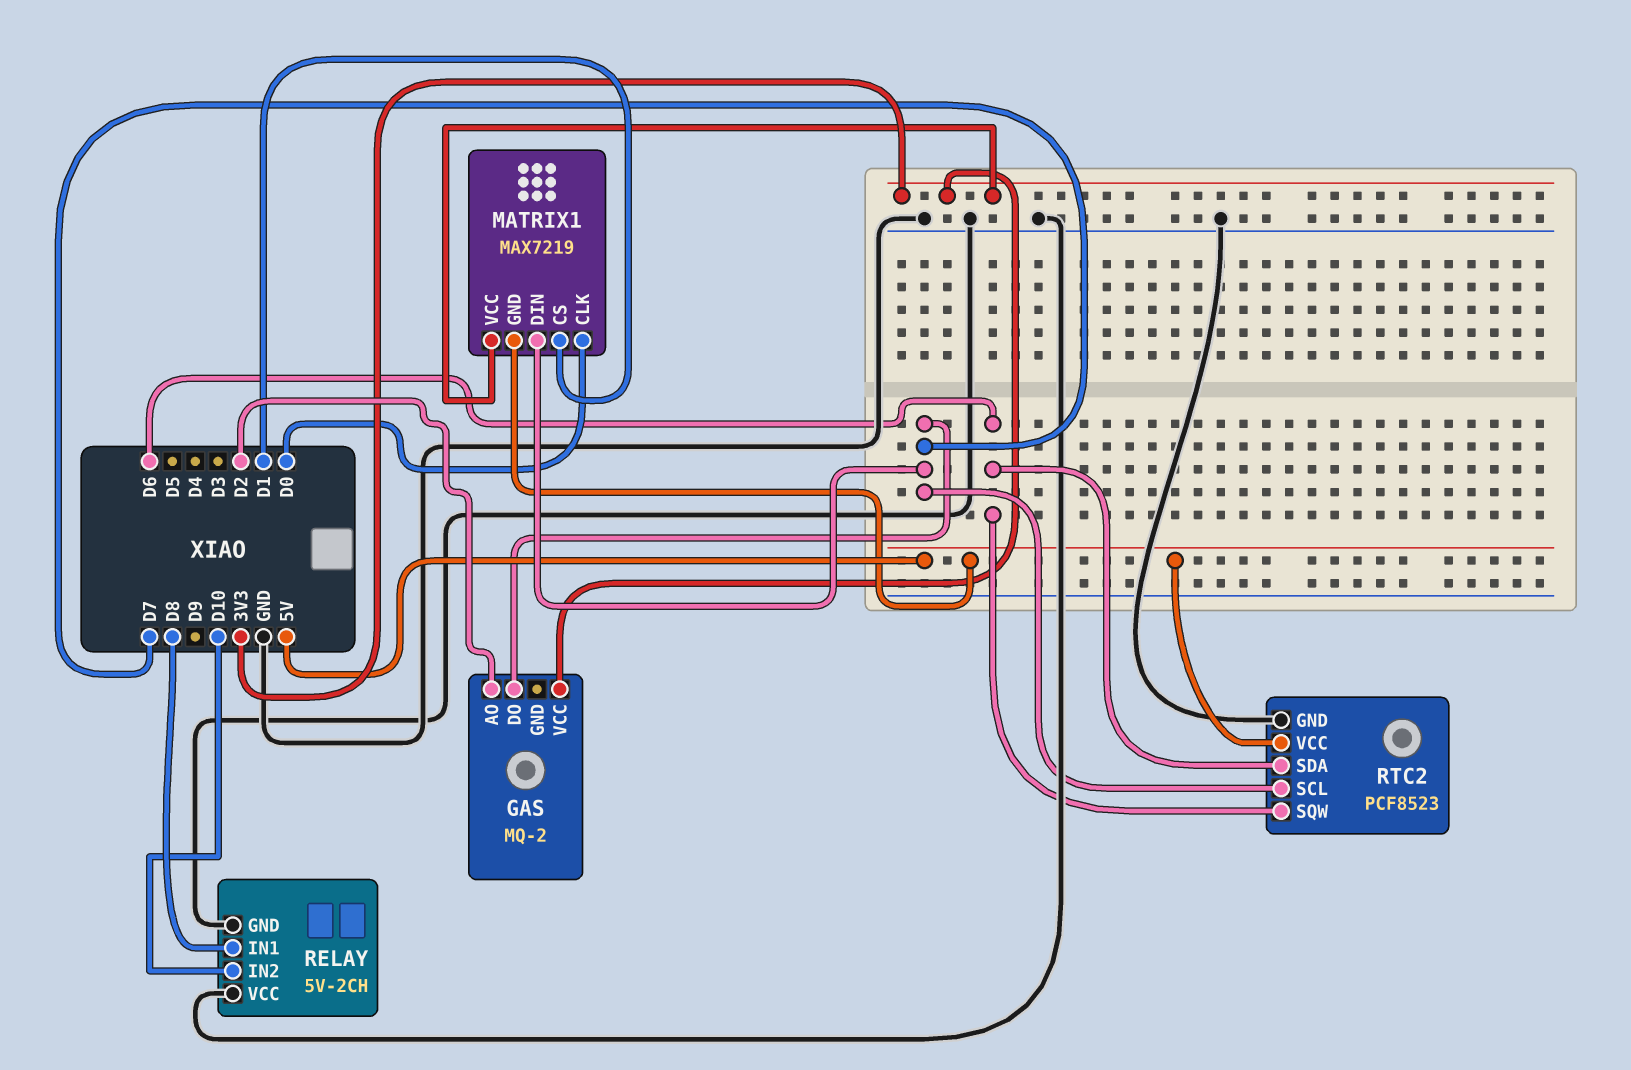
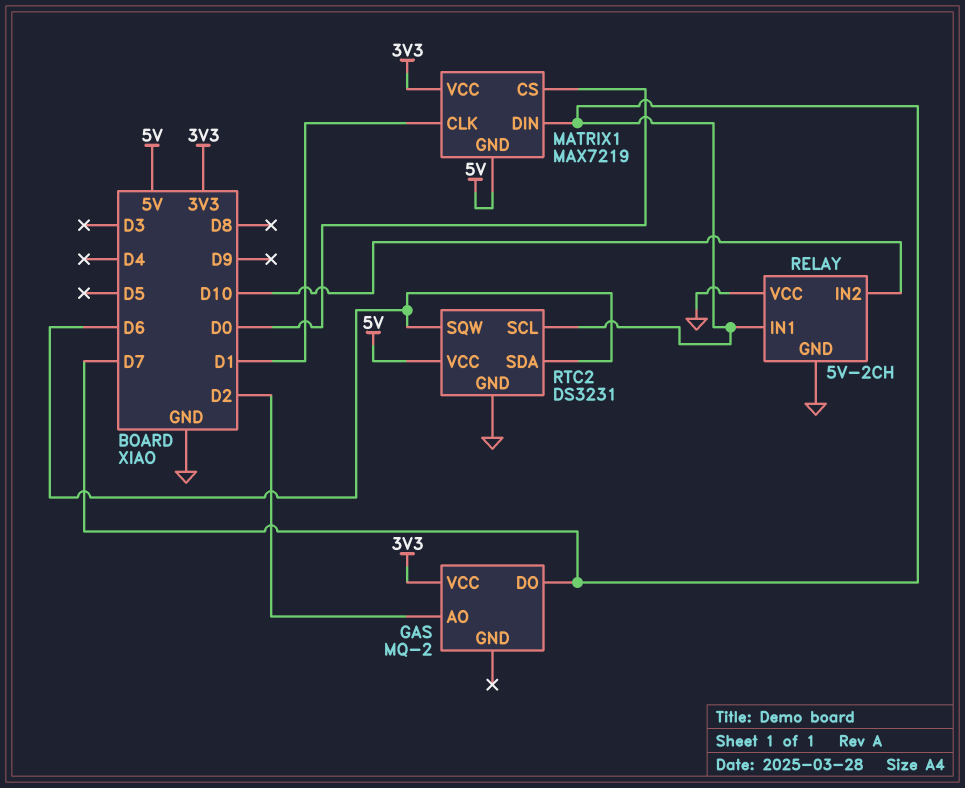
MATRIX1 pin CLK: D0 -> D1
MATRIX1 pin CS: D1 -> D0
RELAY pin IN1: D8 -> D7
RTC2: PCF8523 -> DS3231

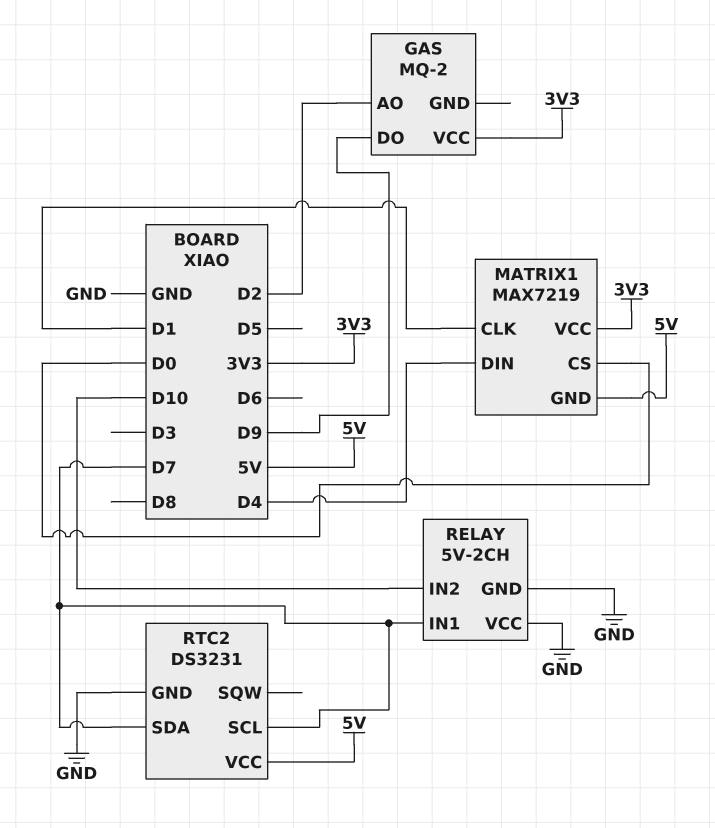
GAS pin DO: D7 -> D9
MATRIX1 pin DIN: D7 -> D4
RTC2 pin SDA: D6 -> D7
RTC2 pin SQW: D6 -> none

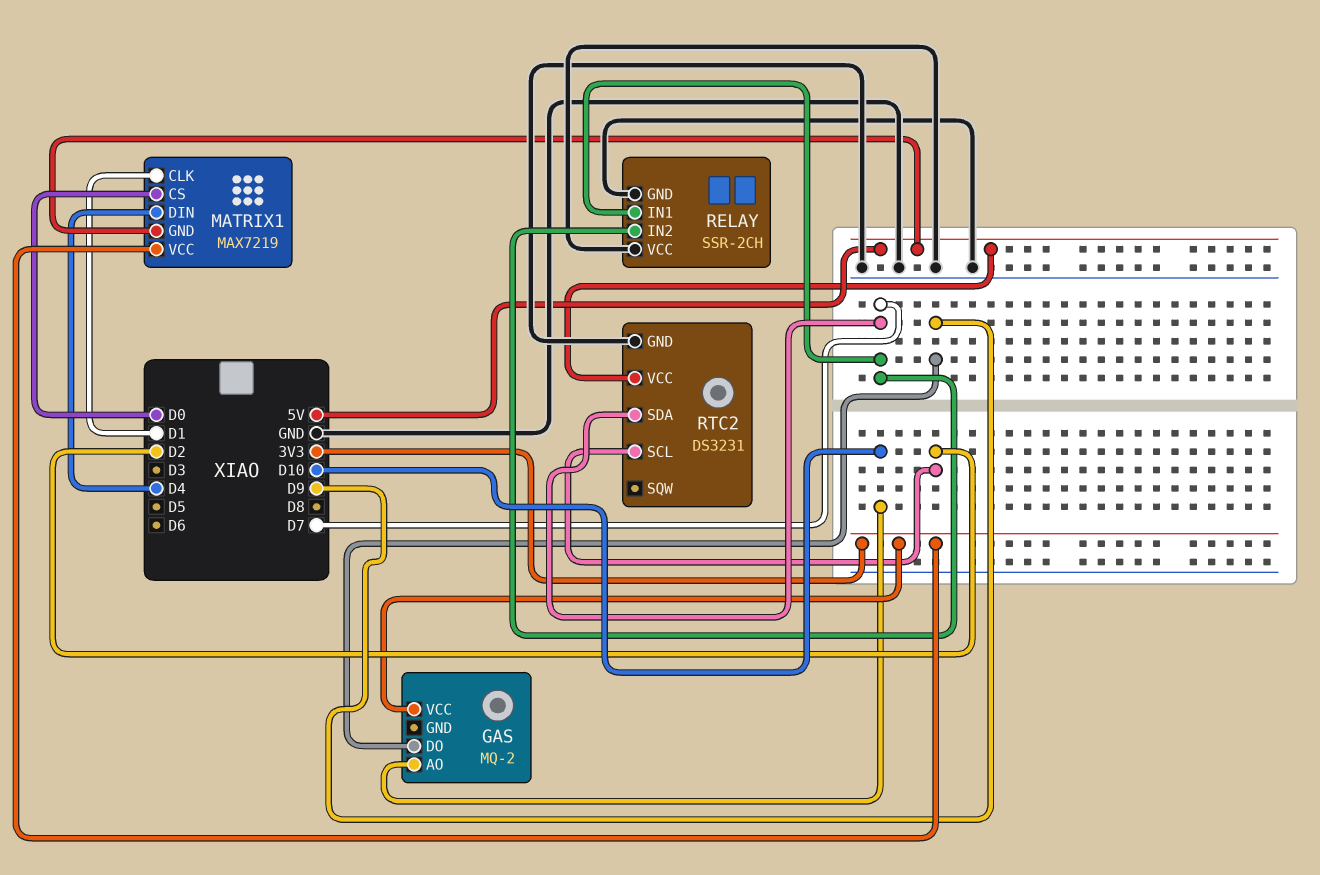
GAS pin AO: D2 -> D10
RELAY: 5V-2CH -> SSR-2CH
RELAY pin IN2: D10 -> D7
RTC2 pin SCL: D7 -> D2

